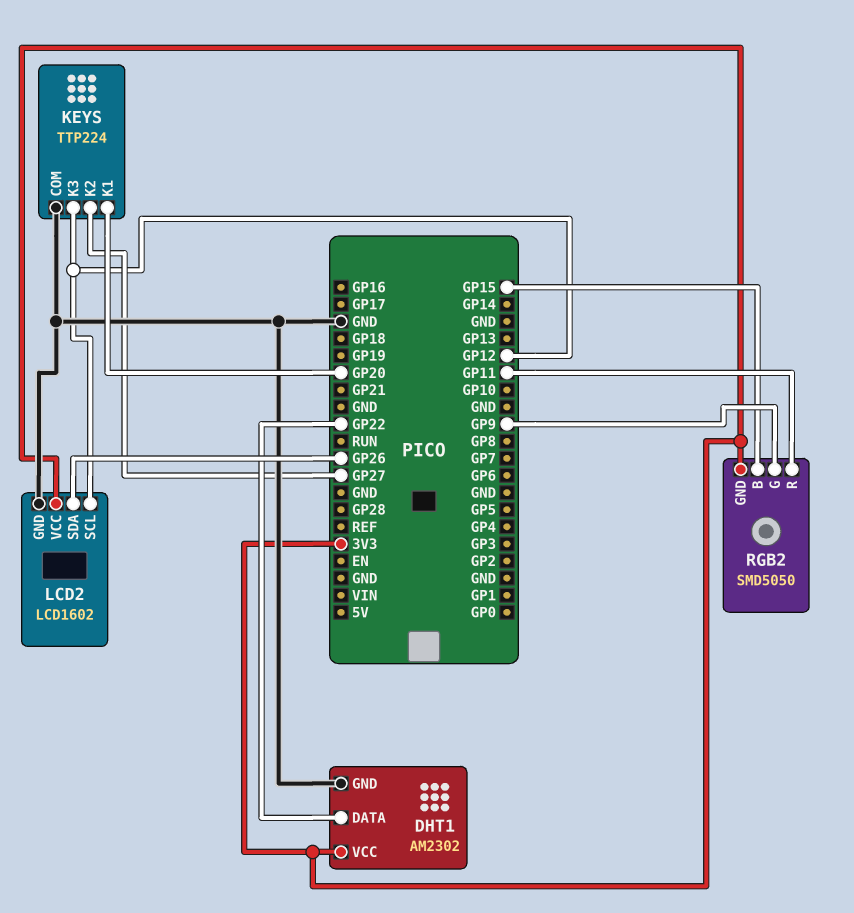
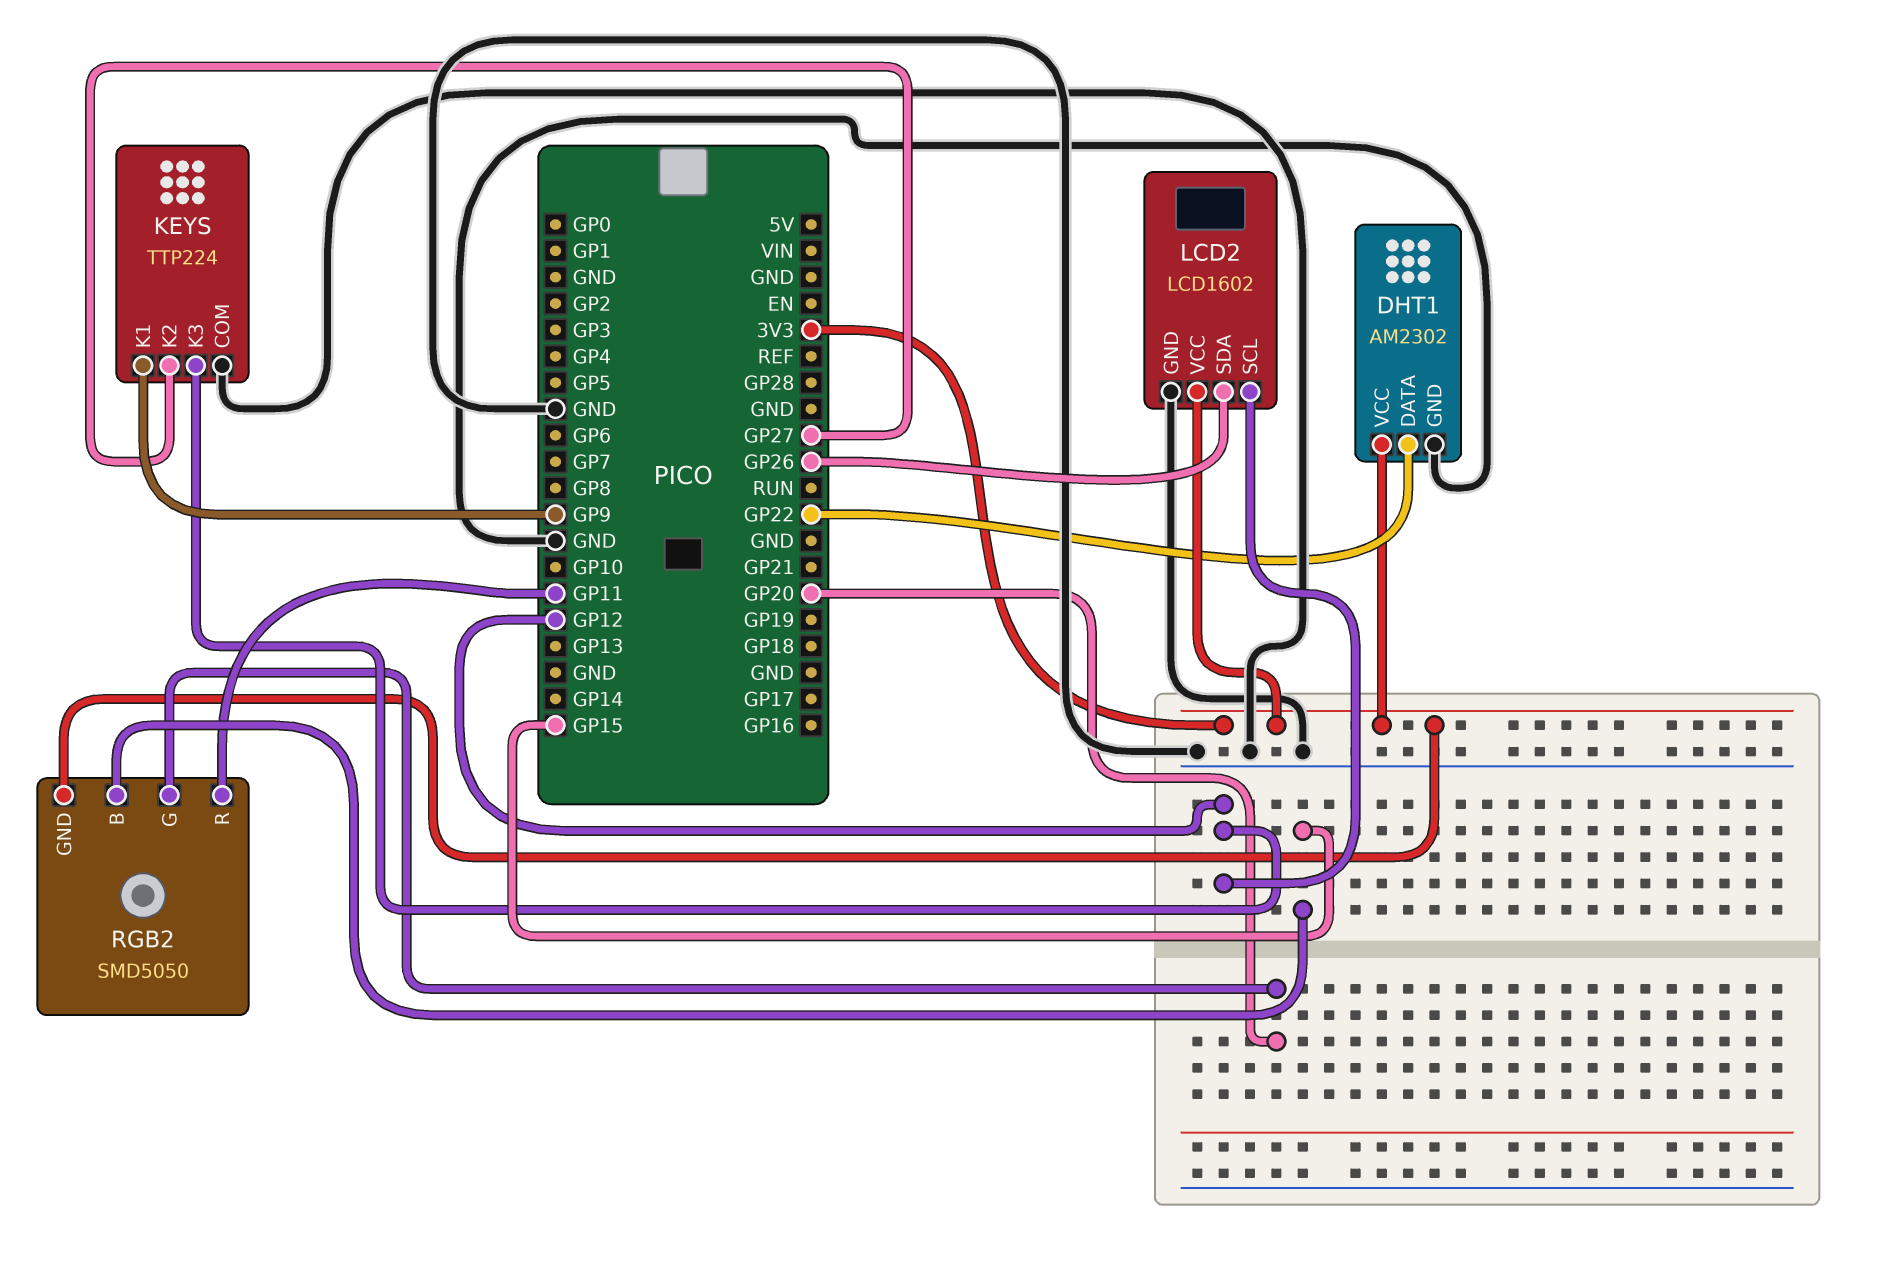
KEYS pin K1: GP20 -> GP9
RGB2 pin G: GP9 -> GP20

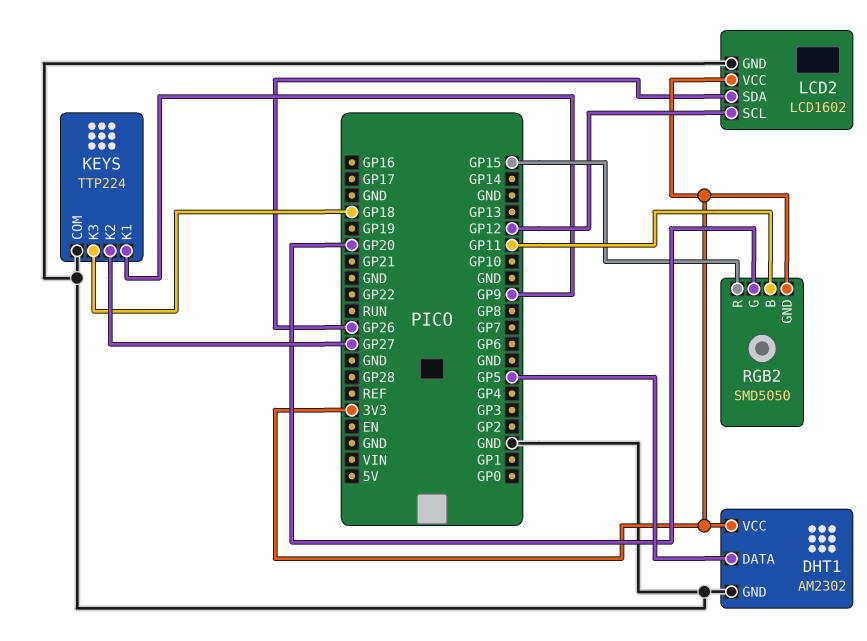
DHT1 pin DATA: GP22 -> GP5
KEYS pin K3: GP12 -> GP18
RGB2 pin B: GP15 -> GP11
RGB2 pin R: GP11 -> GP15

